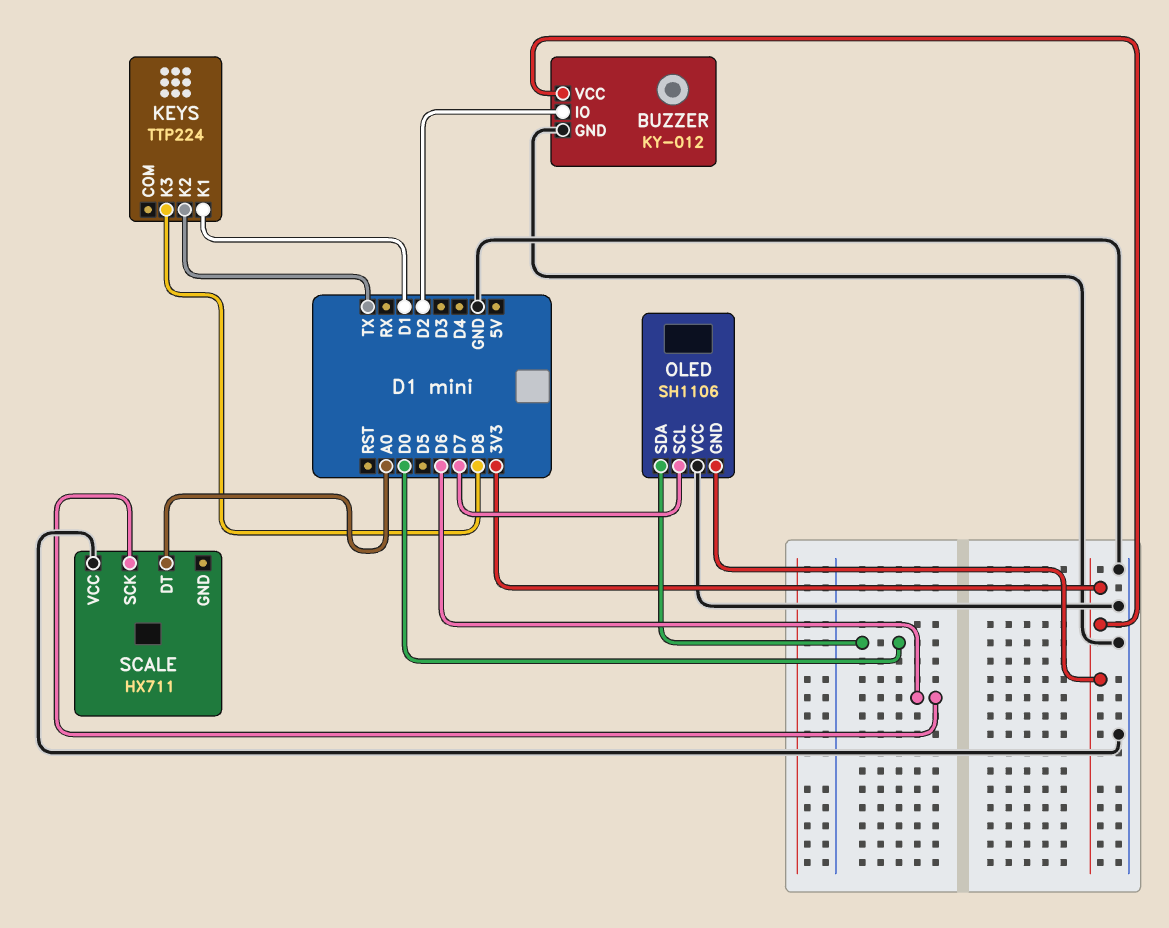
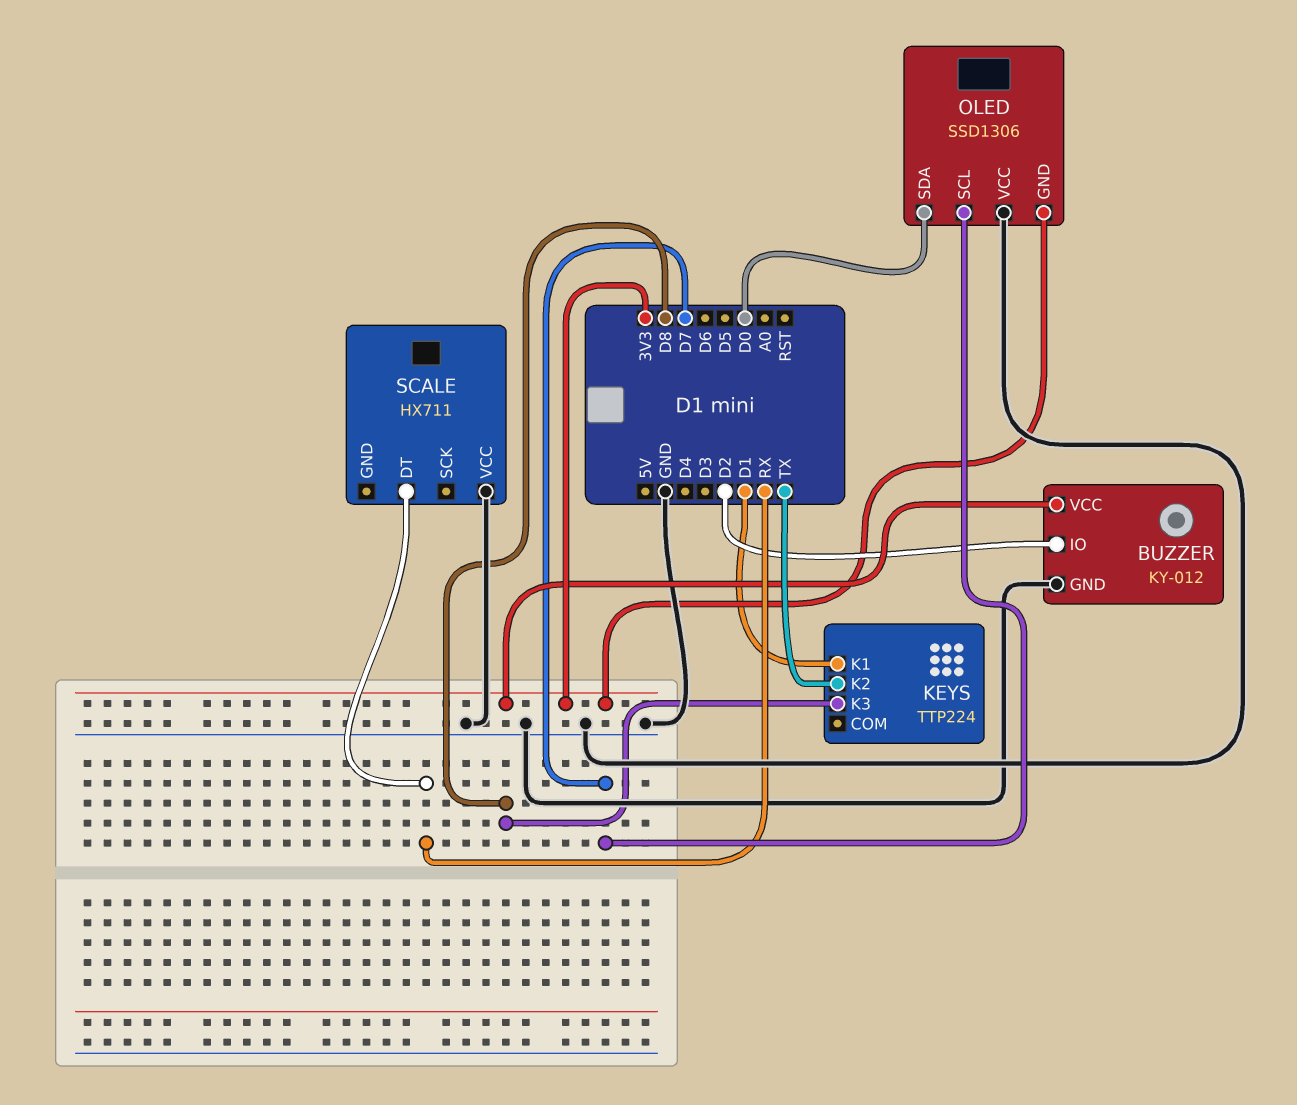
OLED: SH1106 -> SSD1306
SCALE pin DT: A0 -> RX
SCALE pin SCK: D6 -> none

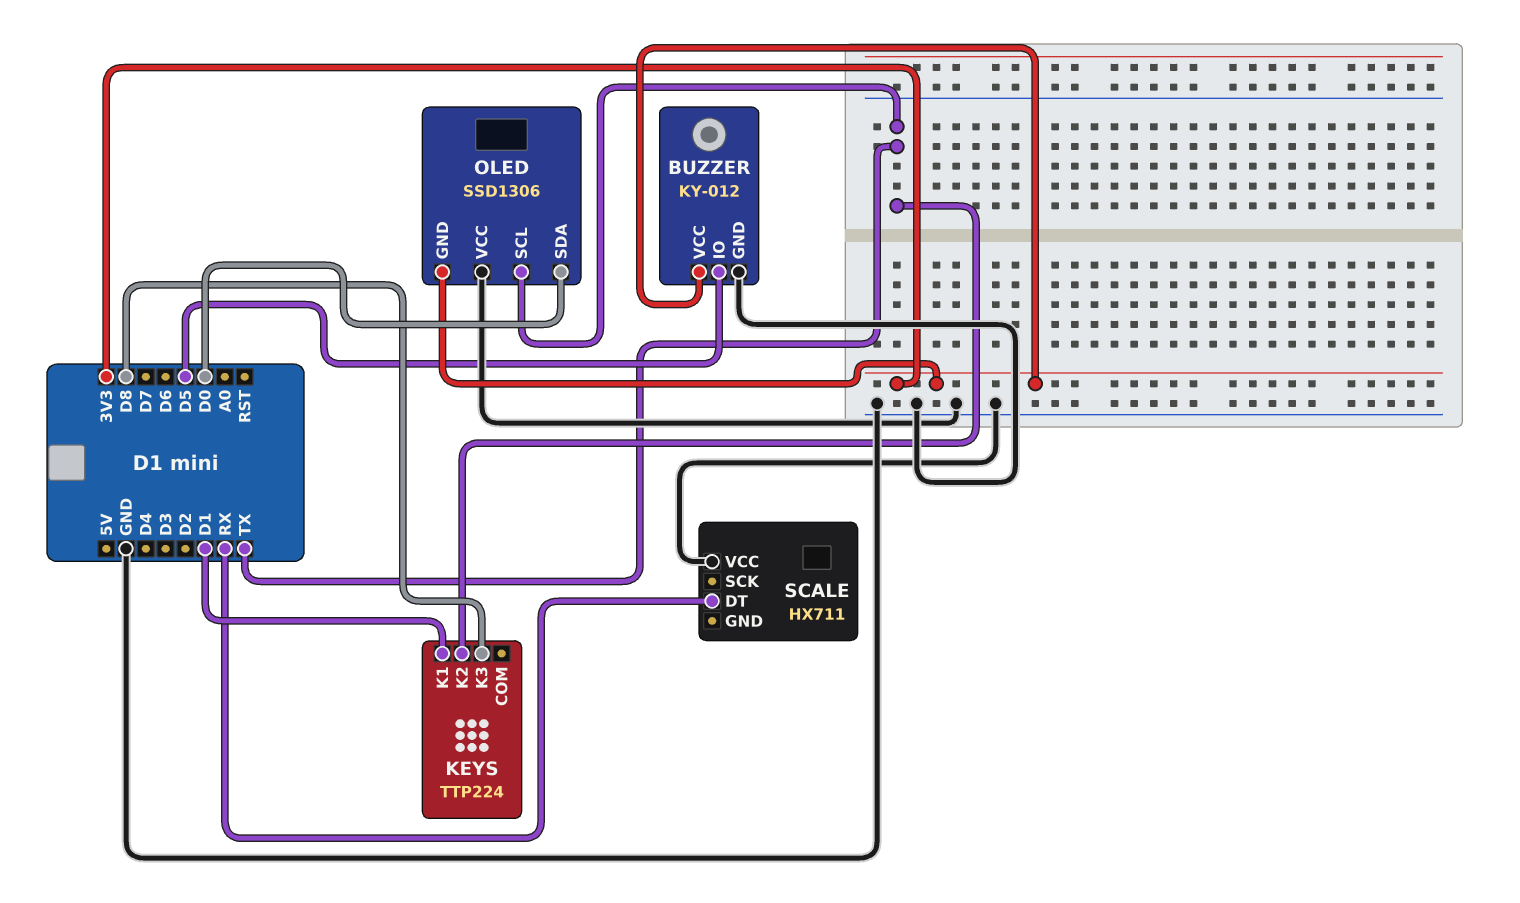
BUZZER pin IO: D2 -> D5
OLED pin SCL: D7 -> TX

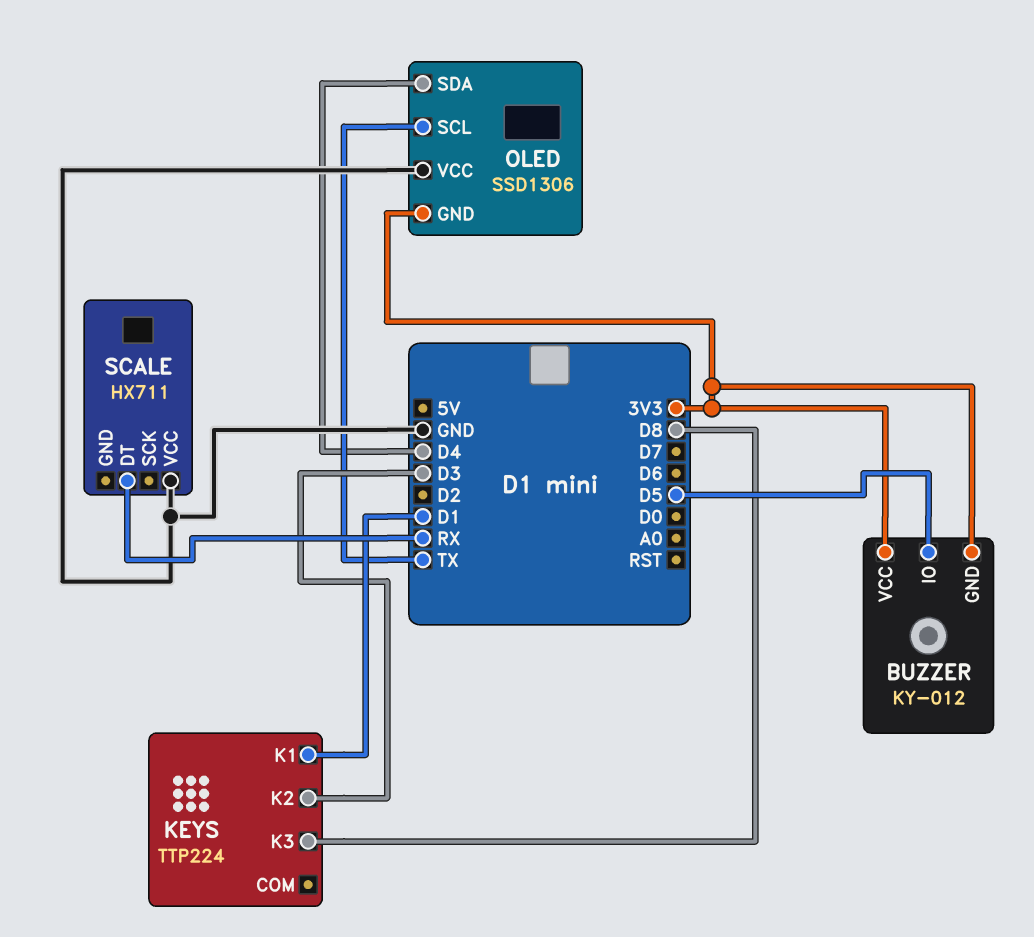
BUZZER pin GND: GND -> 3V3
KEYS pin K2: TX -> D3
OLED pin SDA: D0 -> D4

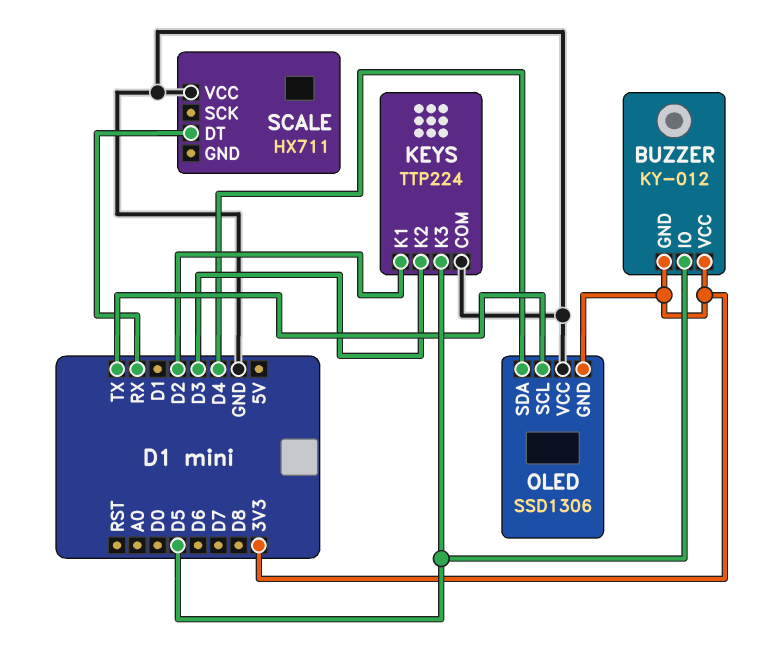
KEYS pin COM: none -> GND
KEYS pin K1: D1 -> D2
KEYS pin K3: D8 -> D5

